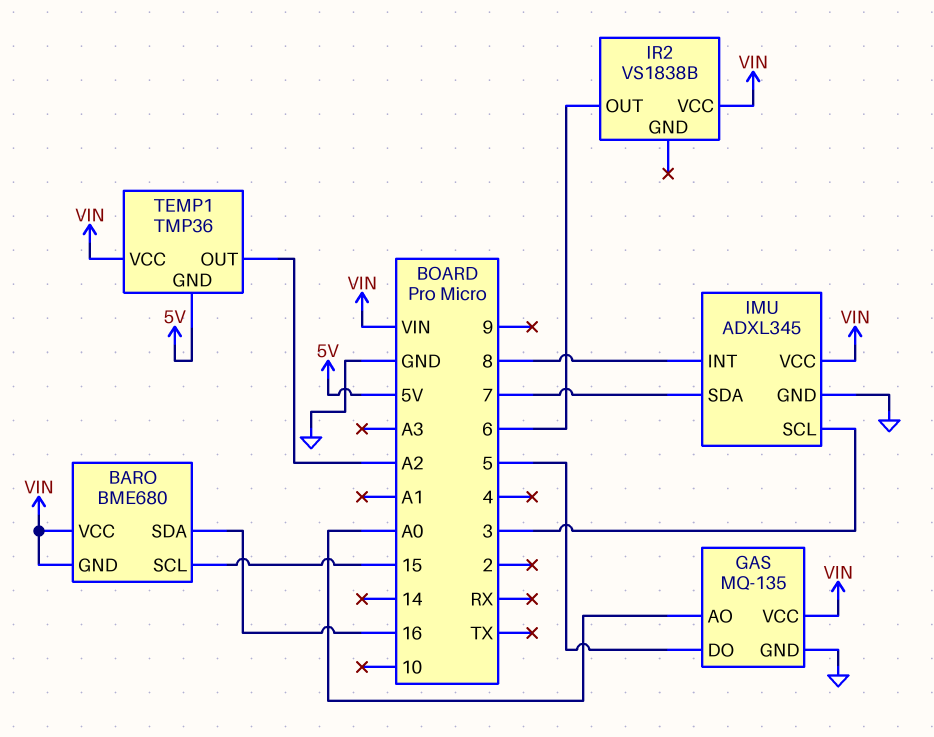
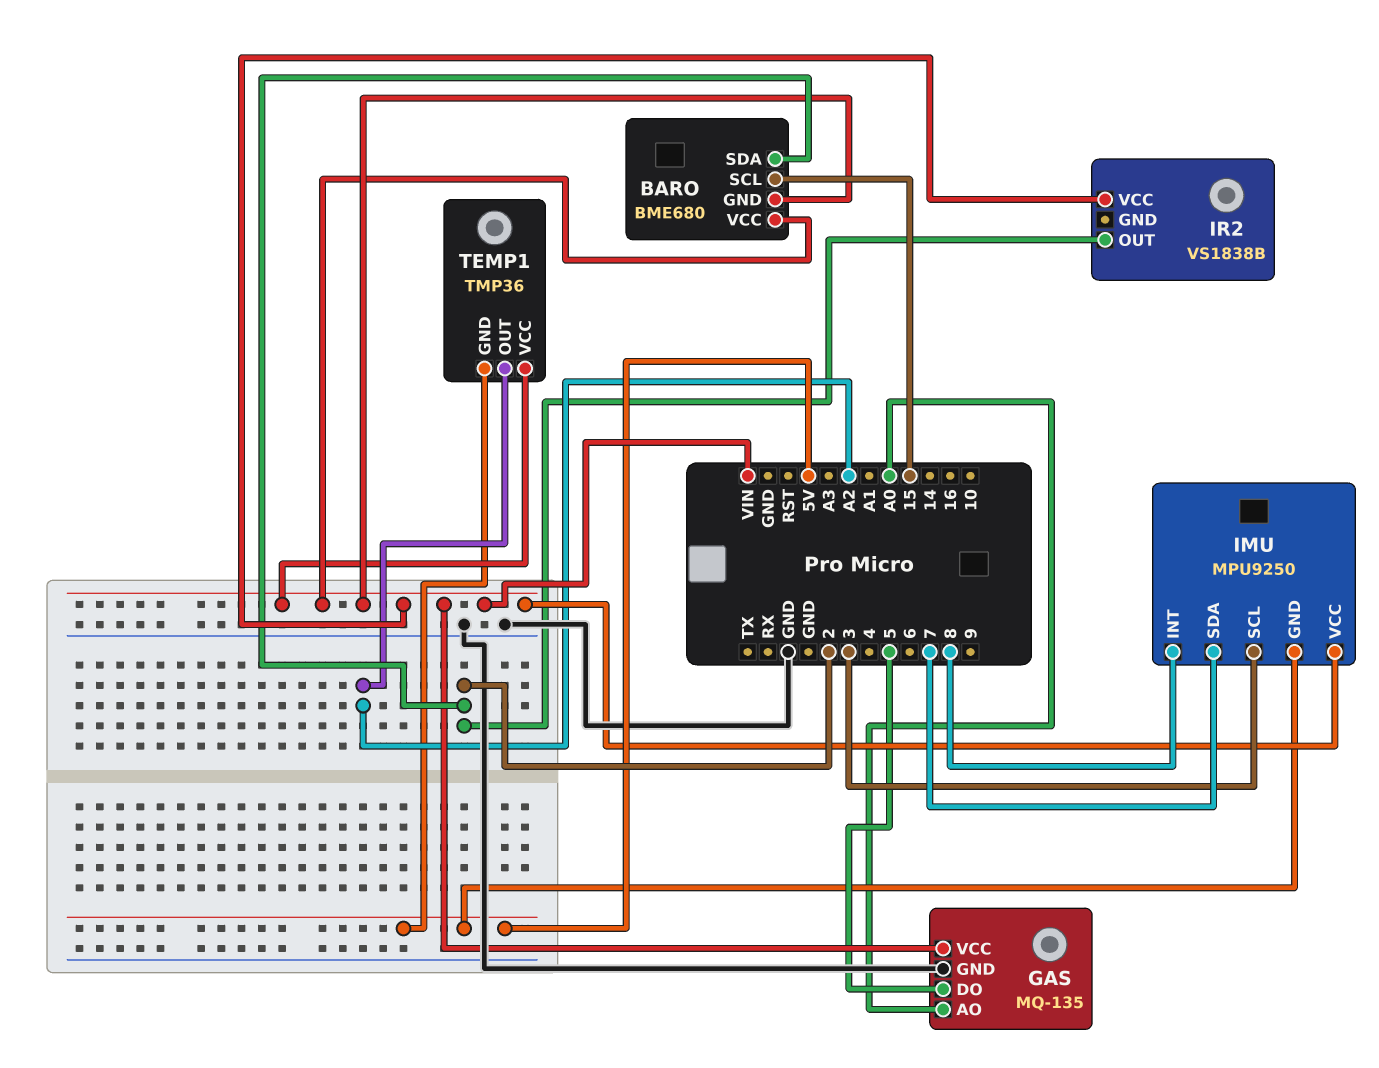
BARO pin SDA: 16 -> 2
IMU: ADXL345 -> MPU9250
IMU pin GND: GND -> 5V
IR2 pin OUT: 6 -> 2

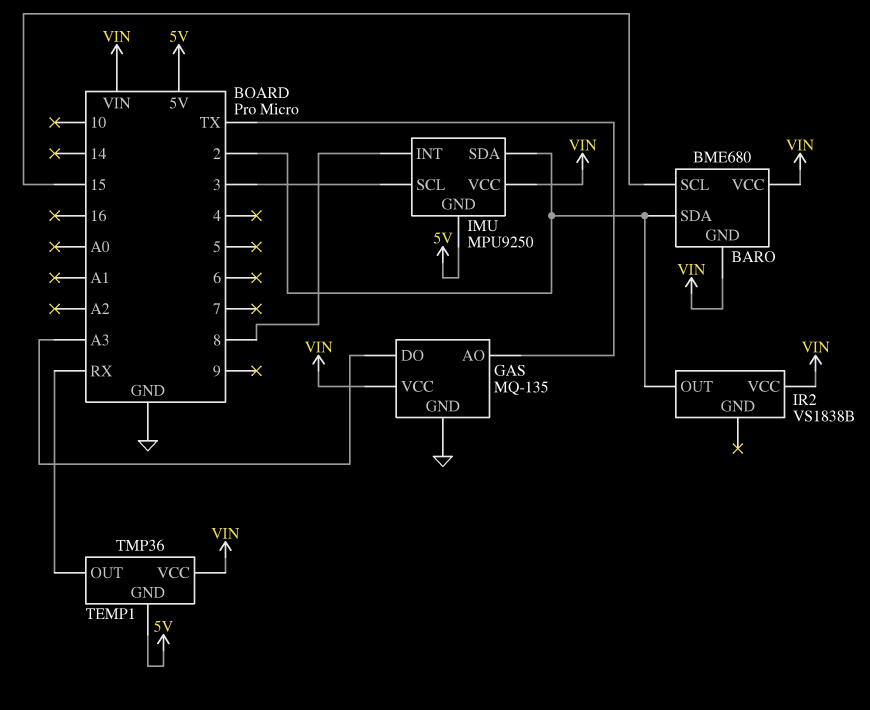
GAS pin AO: A0 -> TX
GAS pin DO: 5 -> A3
IMU pin SDA: 7 -> 2
TEMP1 pin OUT: A2 -> RX

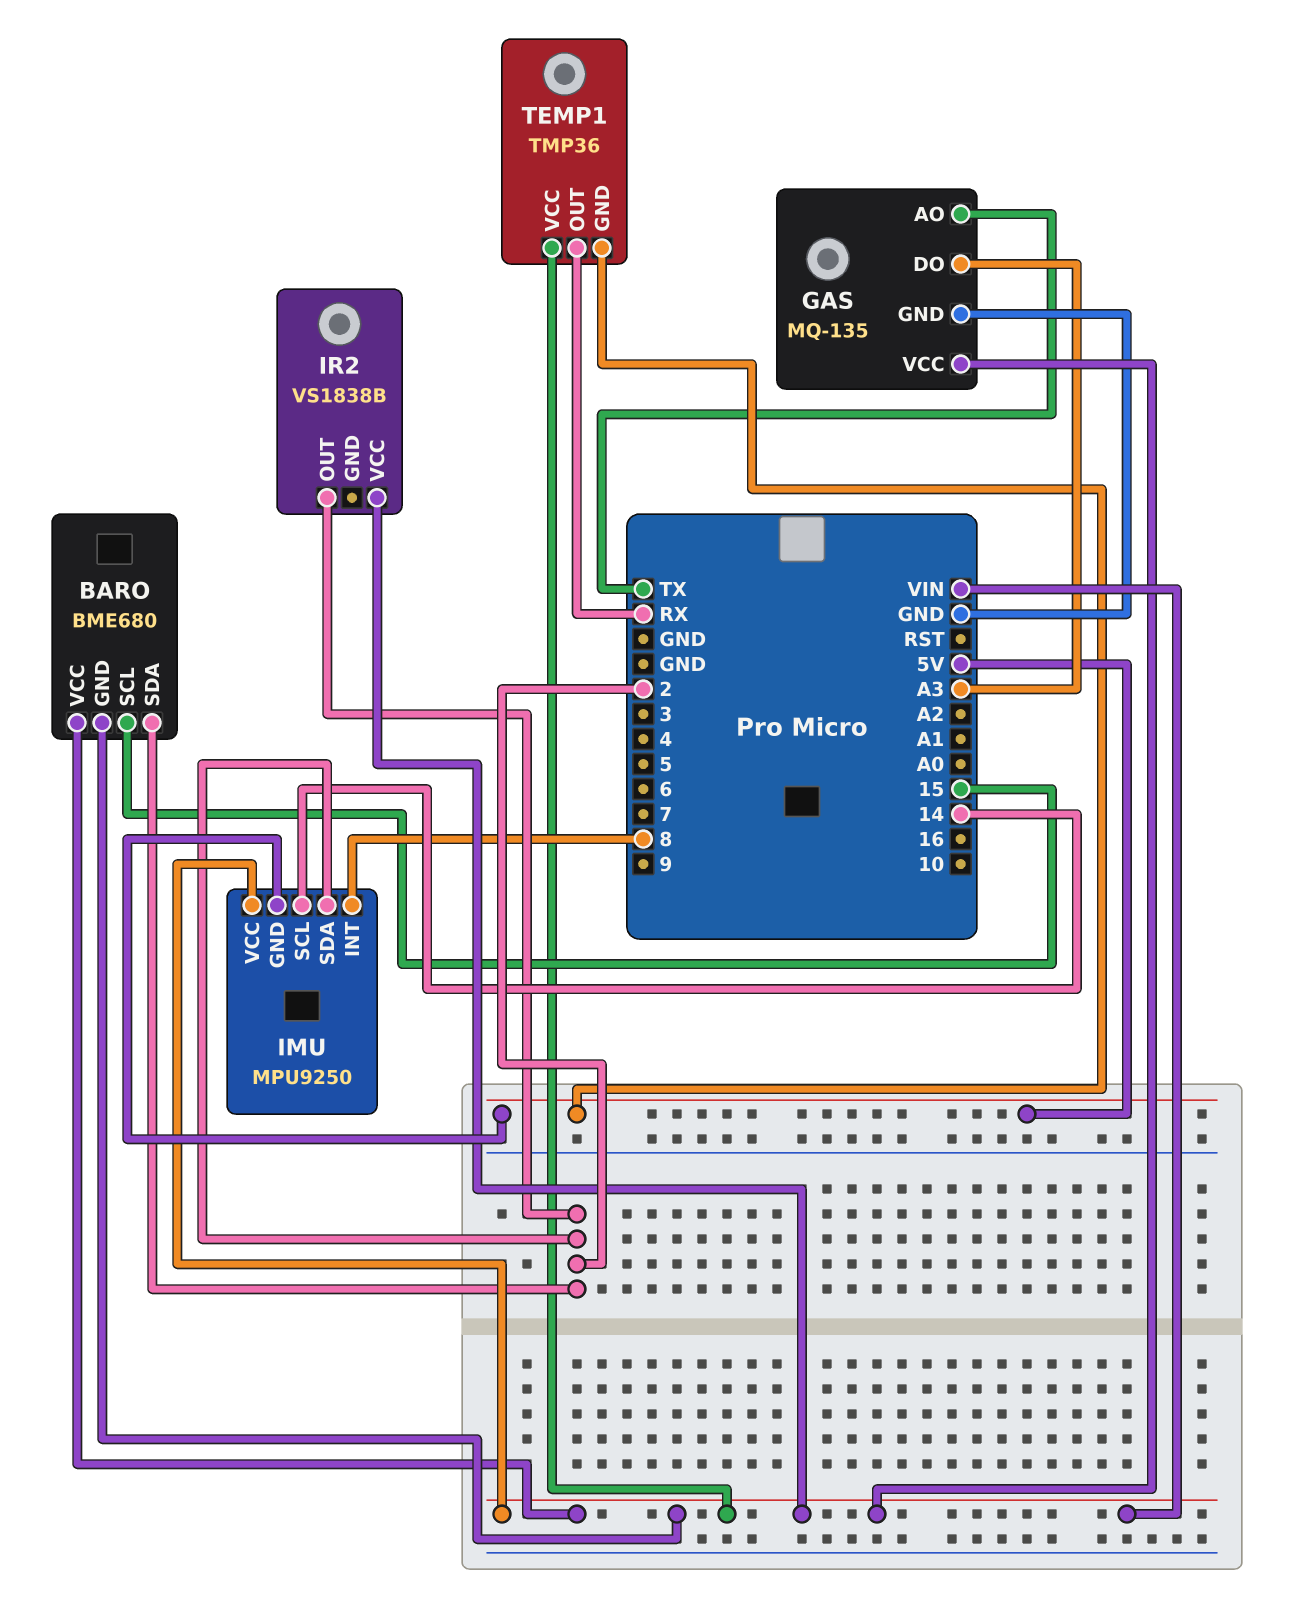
IMU pin SCL: 3 -> 14

